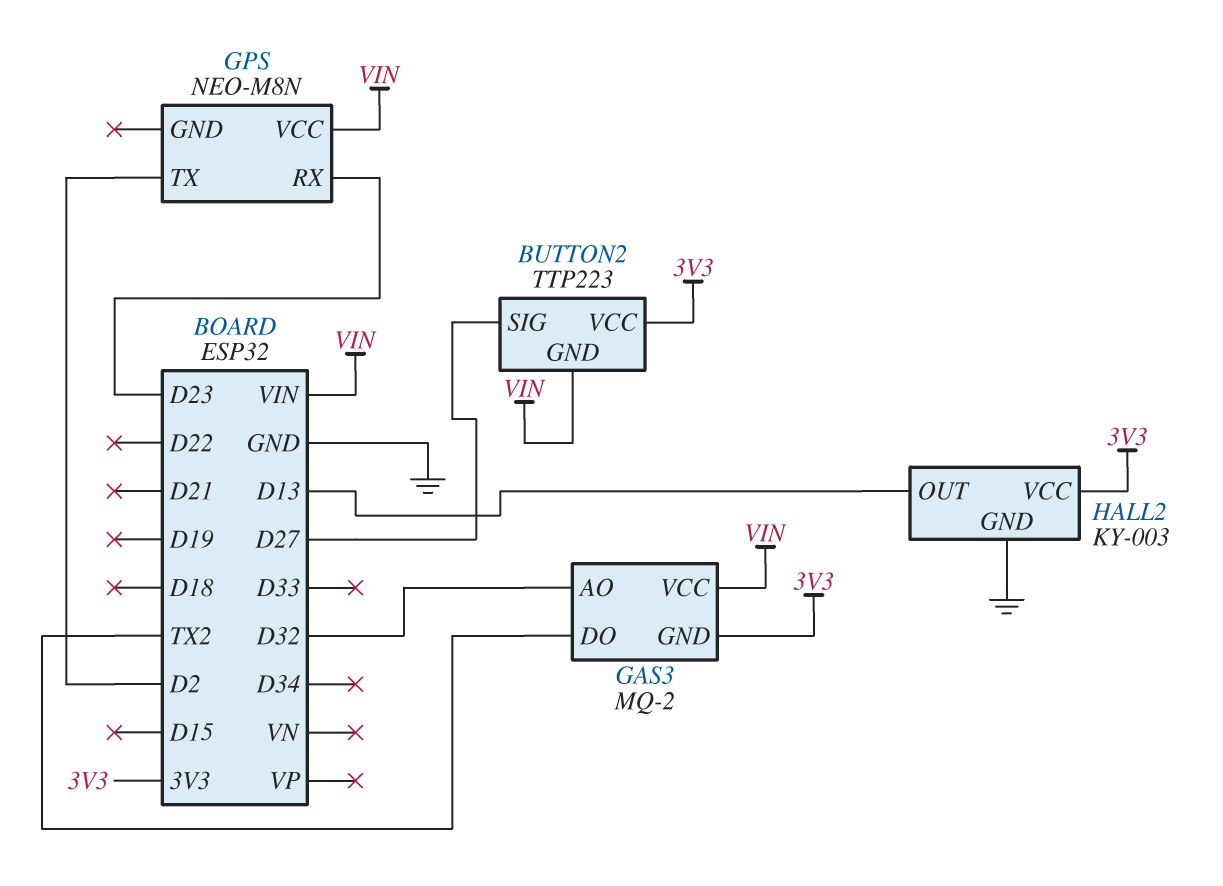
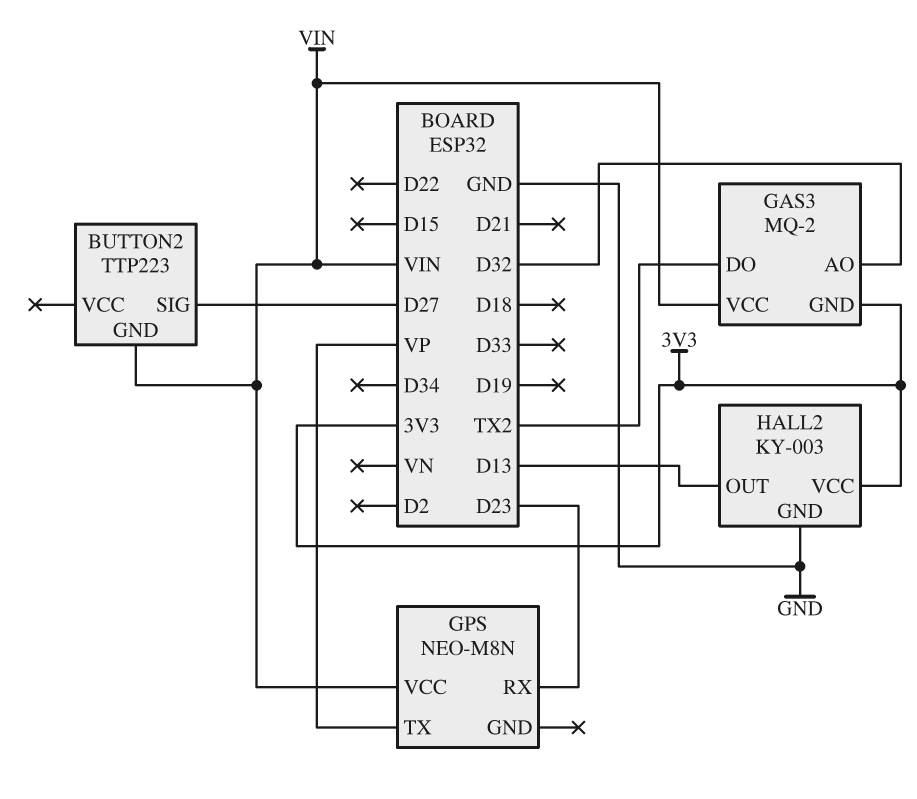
BUTTON2 pin VCC: 3V3 -> none
GPS pin TX: D2 -> VP

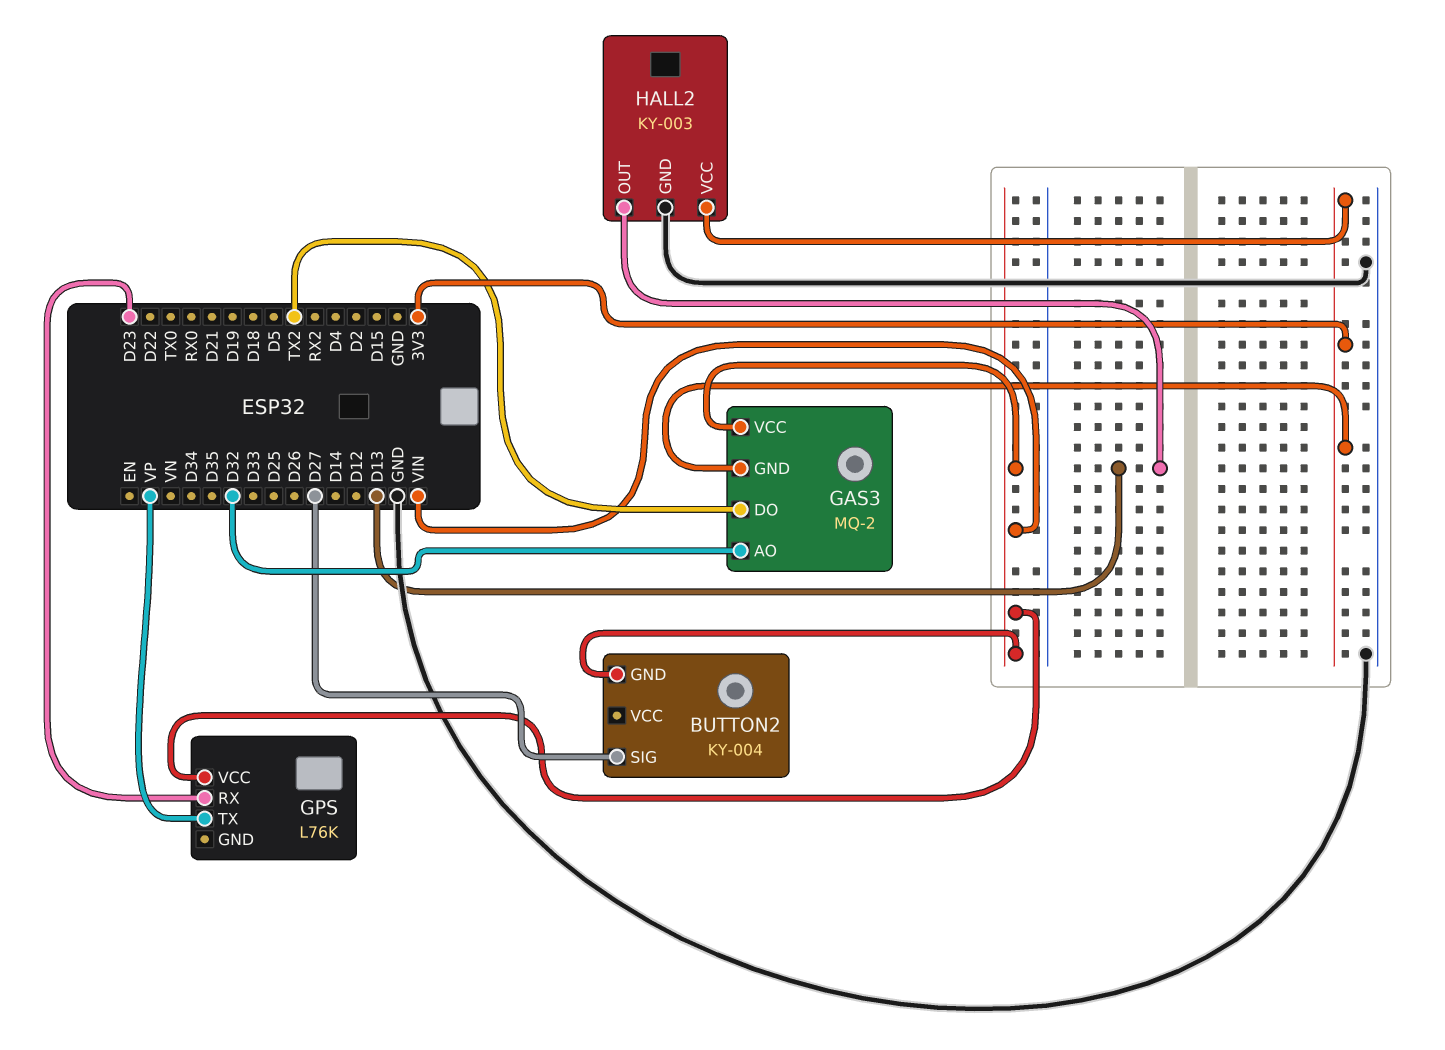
BUTTON2: TTP223 -> KY-004
GPS: NEO-M8N -> L76K

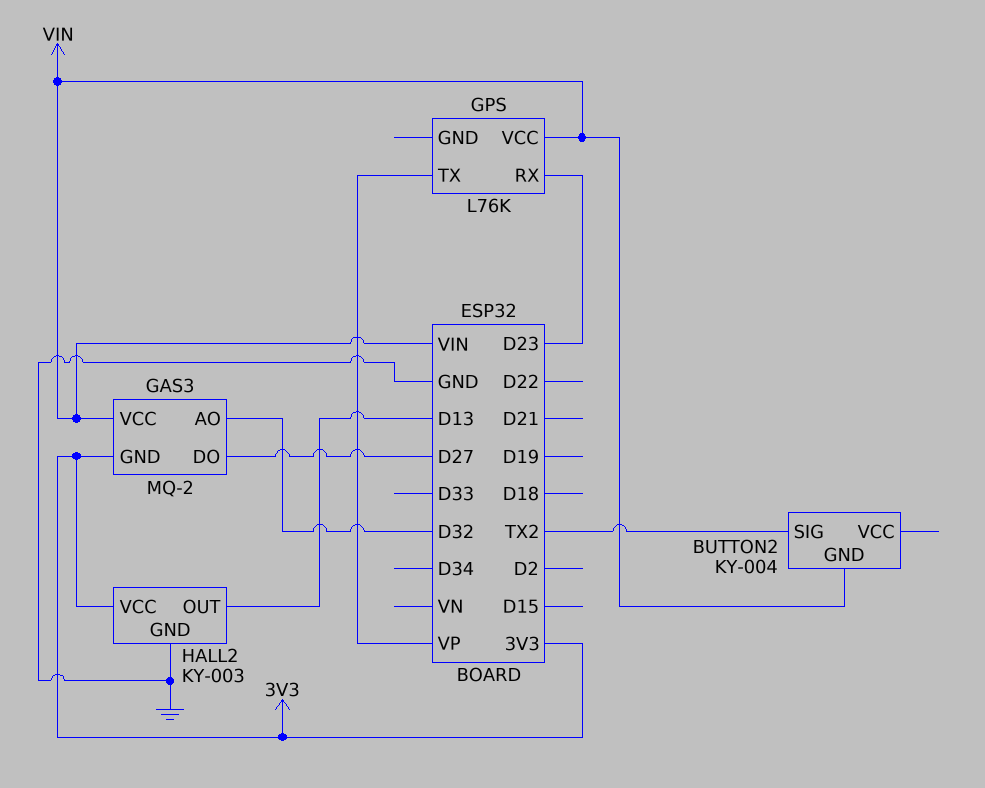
BUTTON2 pin SIG: D27 -> TX2
GAS3 pin DO: TX2 -> D27

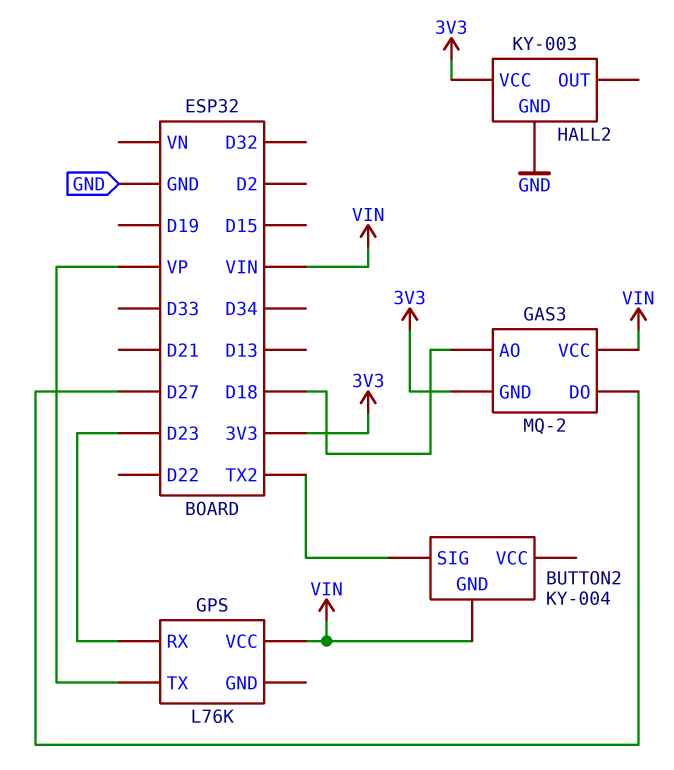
GAS3 pin AO: D32 -> D18
HALL2 pin OUT: D13 -> none

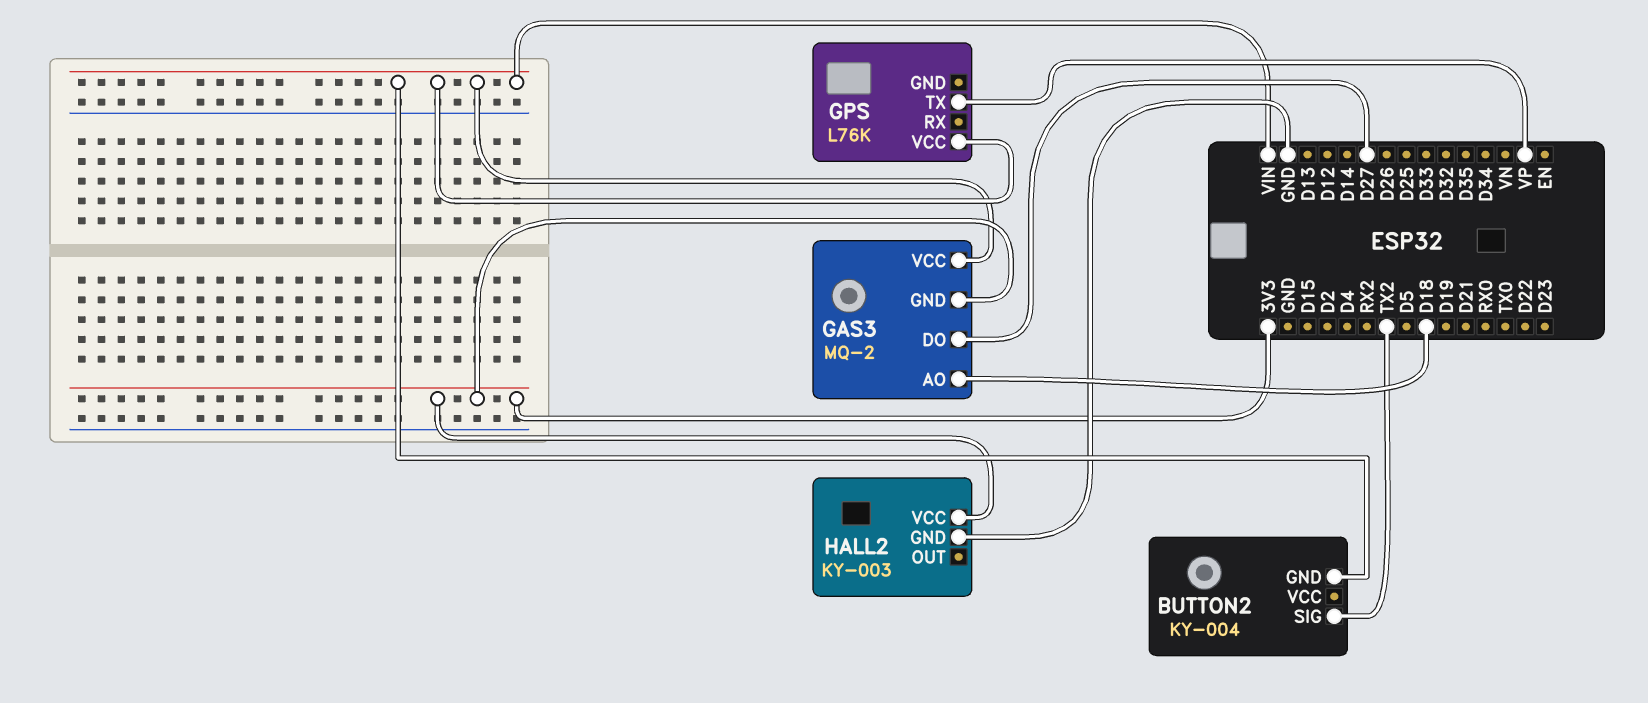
GPS pin RX: D23 -> none

